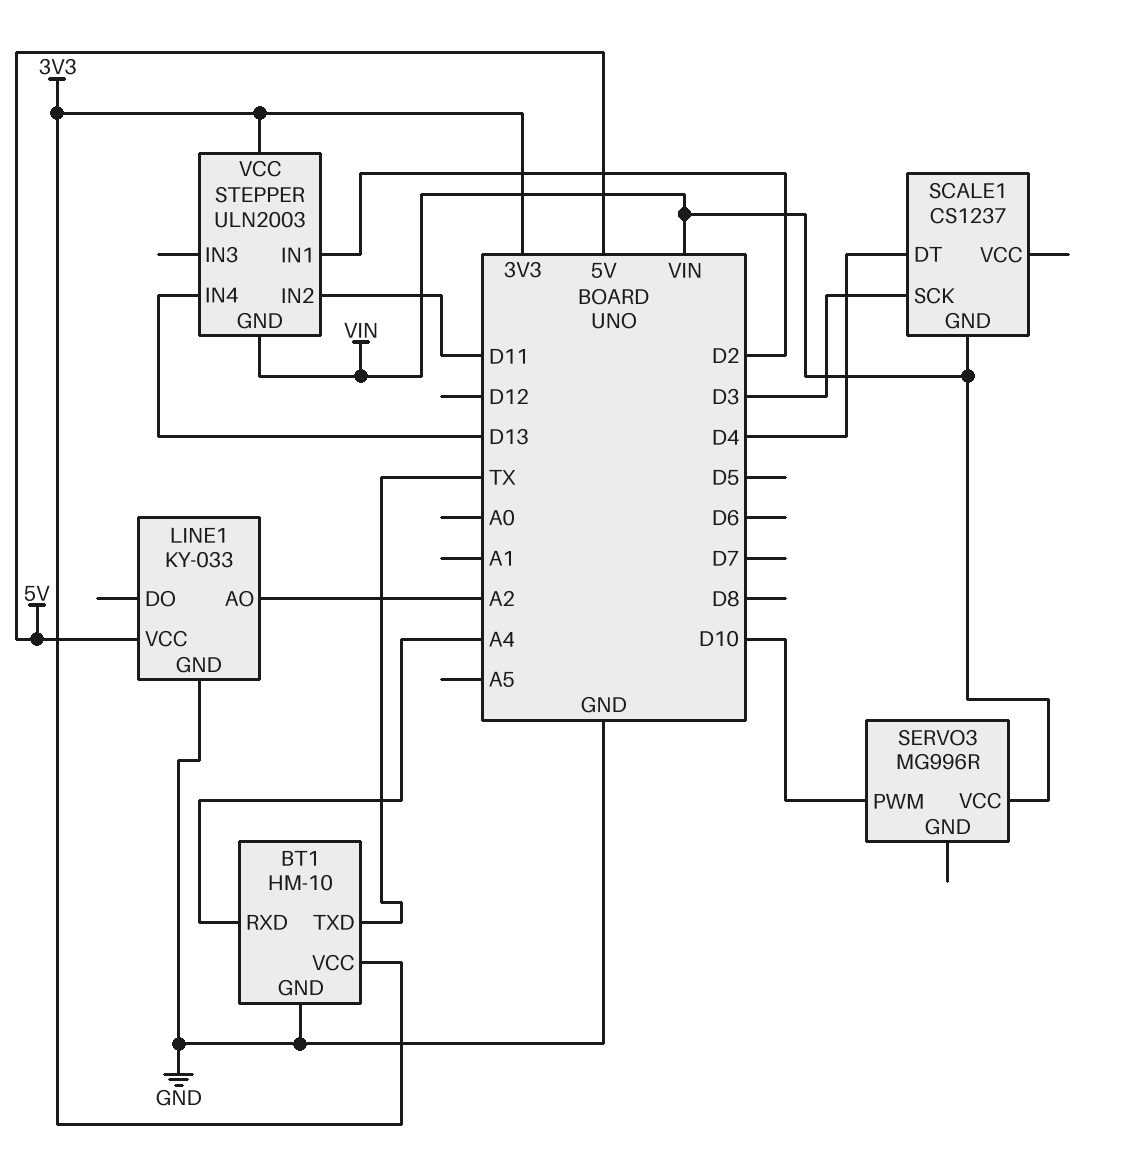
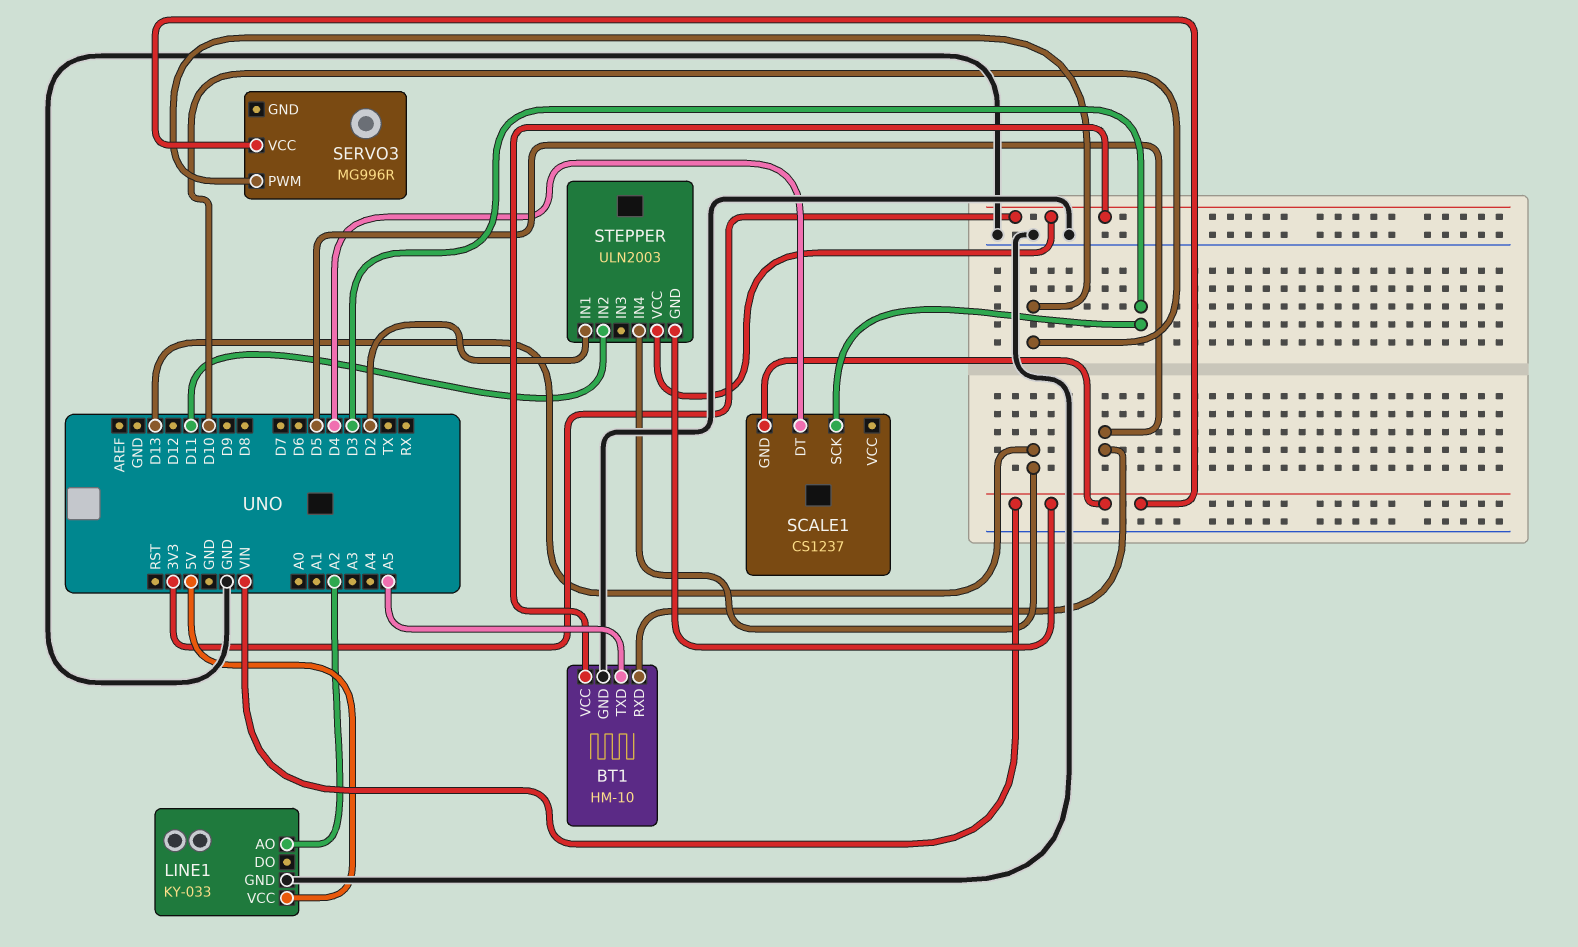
BT1 pin RXD: A4 -> D5
BT1 pin TXD: TX -> A5

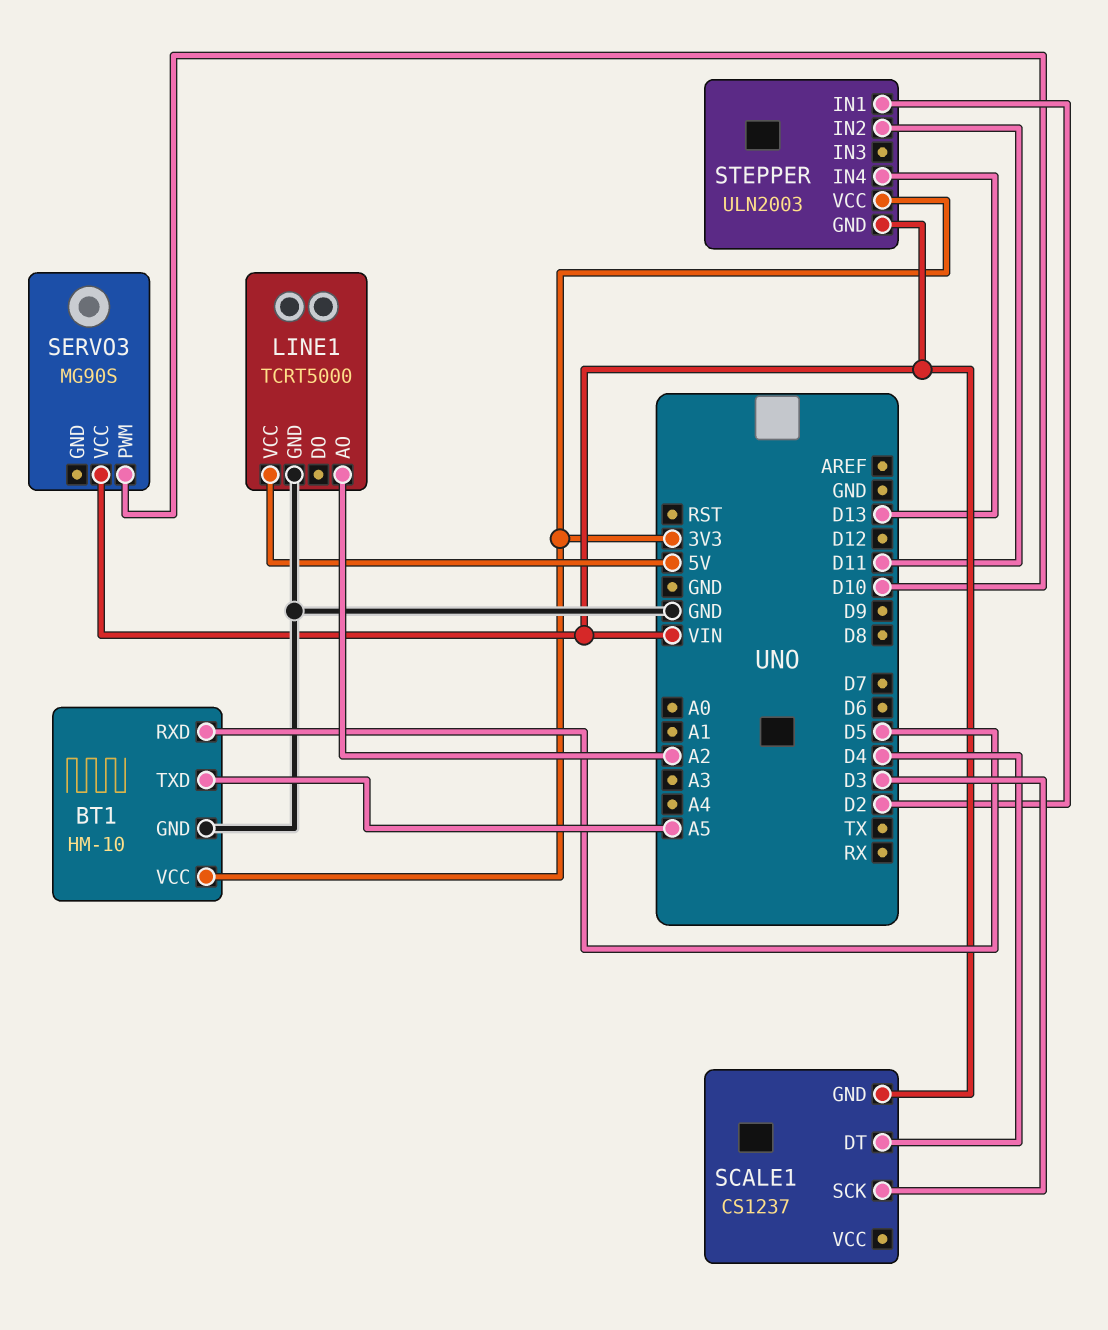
LINE1: KY-033 -> TCRT5000
SERVO3: MG996R -> MG90S

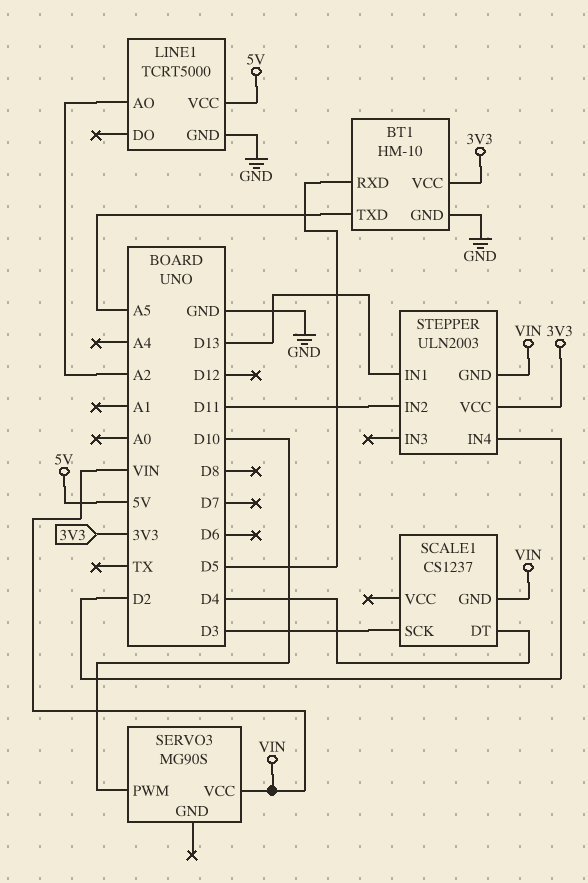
STEPPER pin IN1: D2 -> D13
STEPPER pin IN4: D13 -> D2

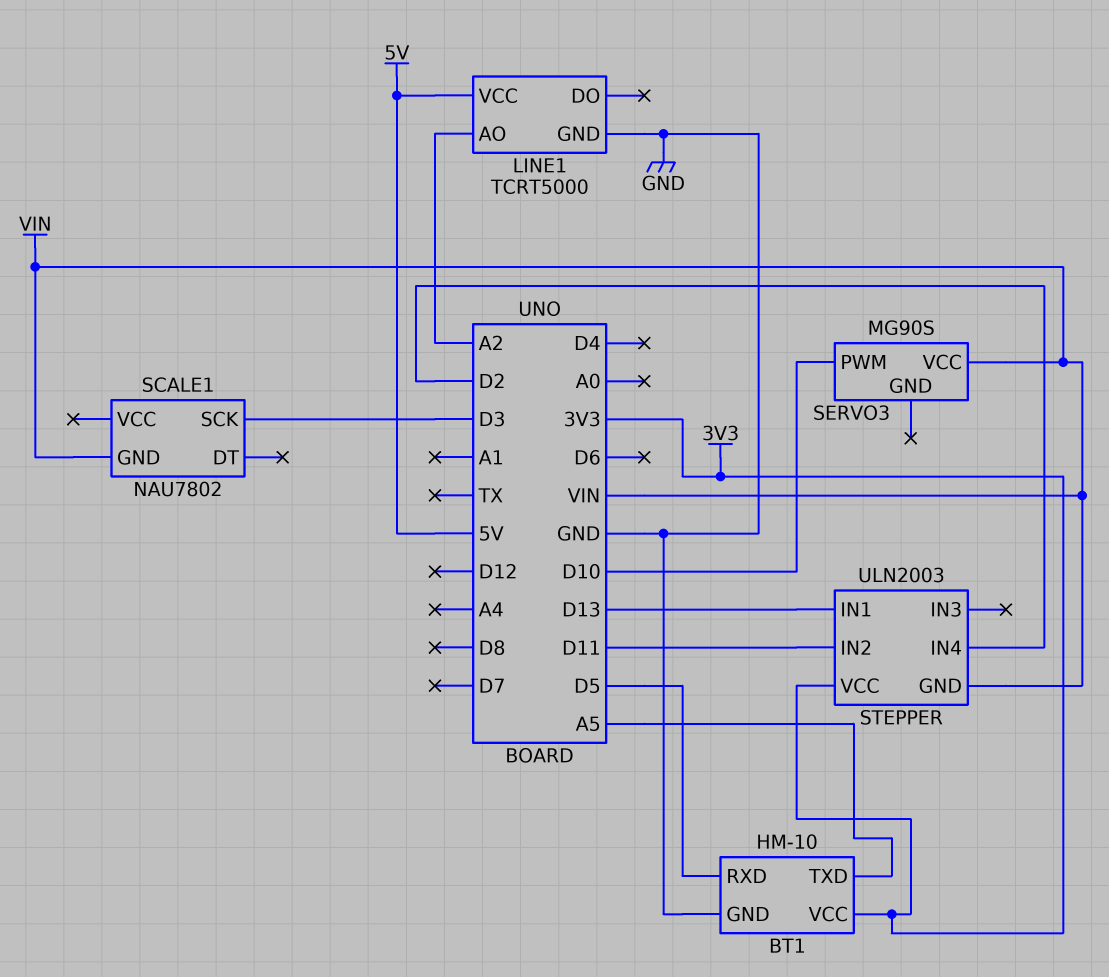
SCALE1: CS1237 -> NAU7802
SCALE1 pin DT: D4 -> none

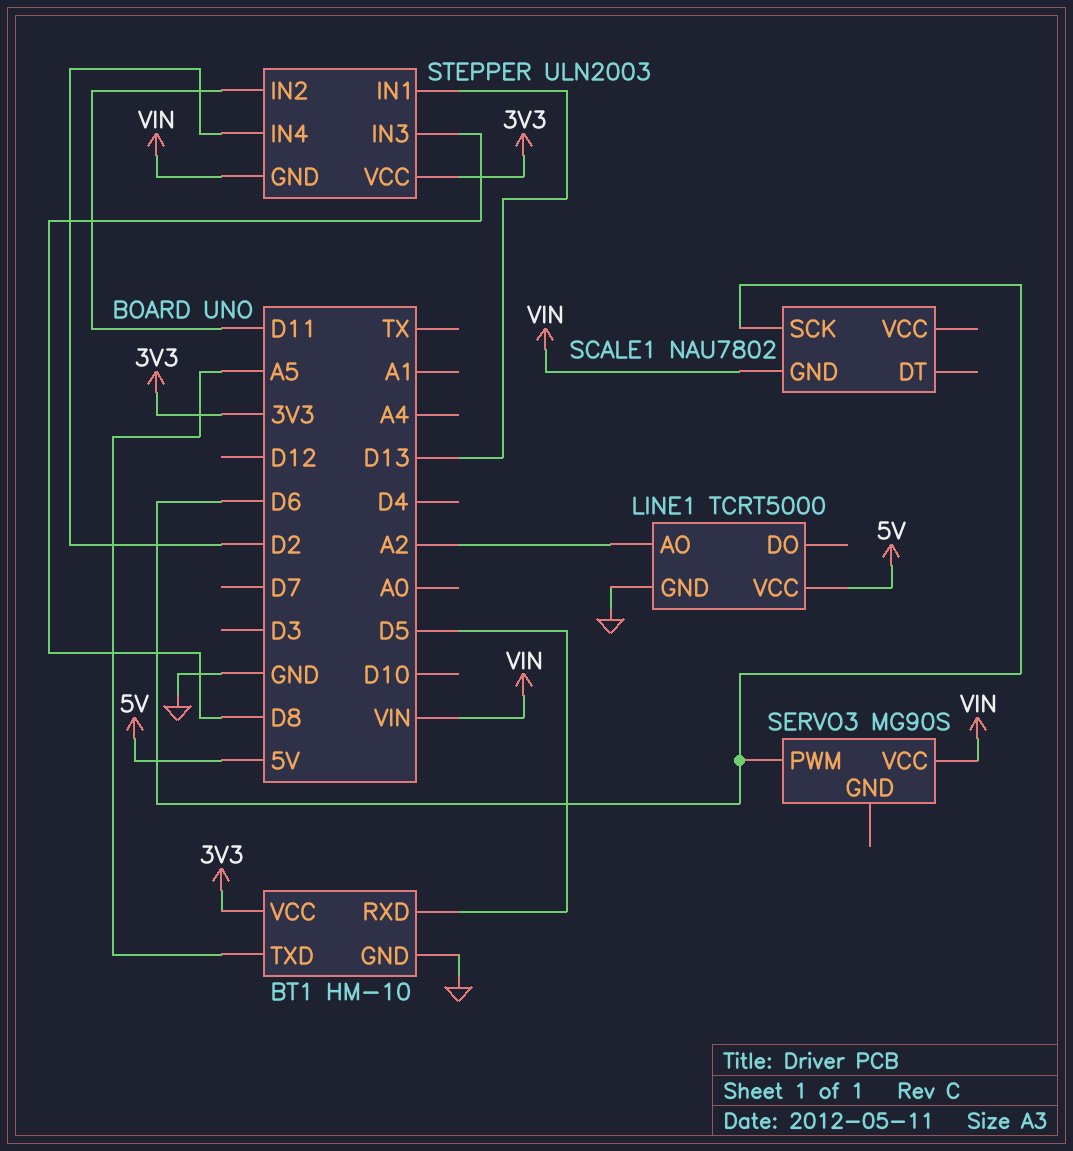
SCALE1 pin SCK: D3 -> D6
SERVO3 pin PWM: D10 -> D6
STEPPER pin IN3: none -> D8

